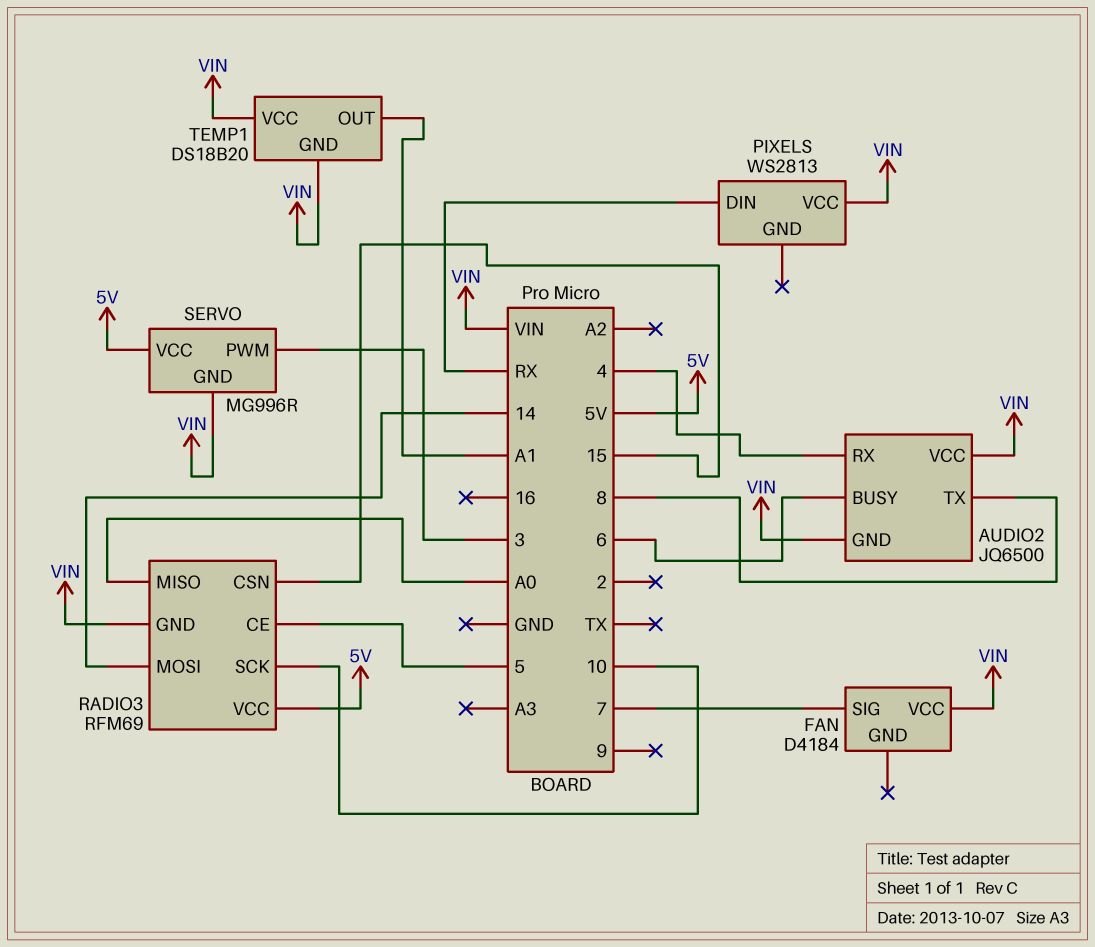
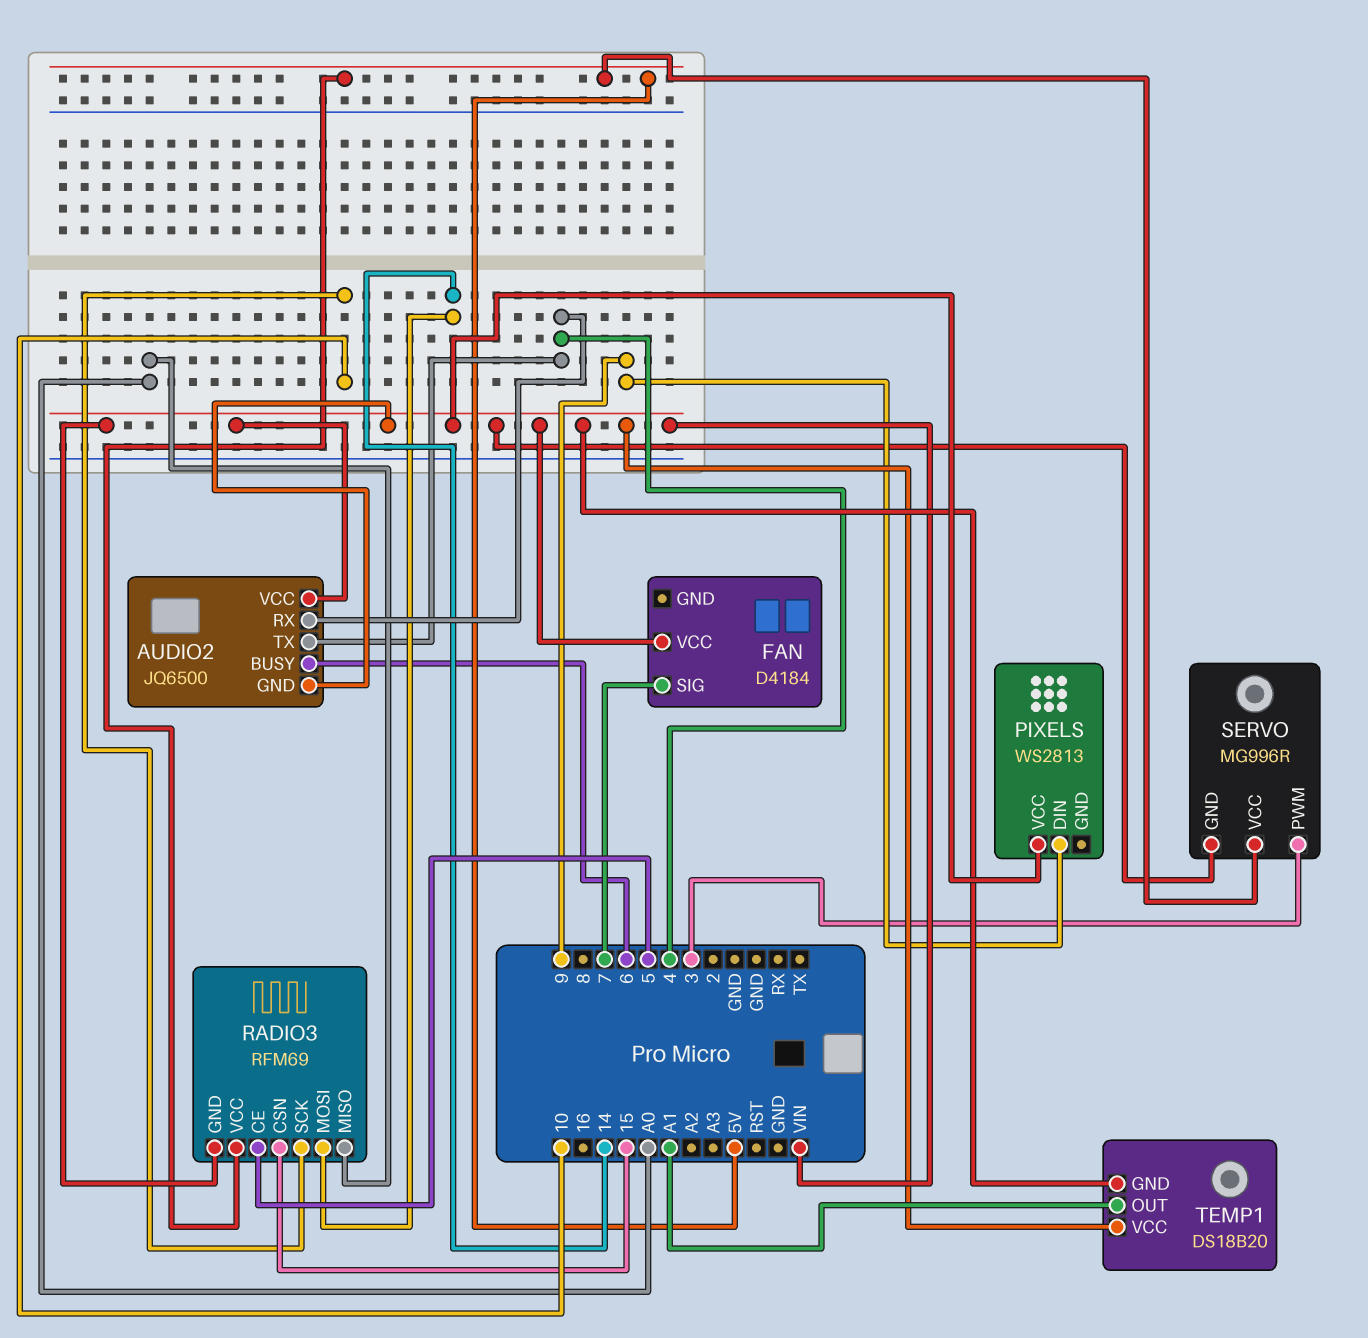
AUDIO2 pin TX: 8 -> 4
PIXELS pin DIN: RX -> 9

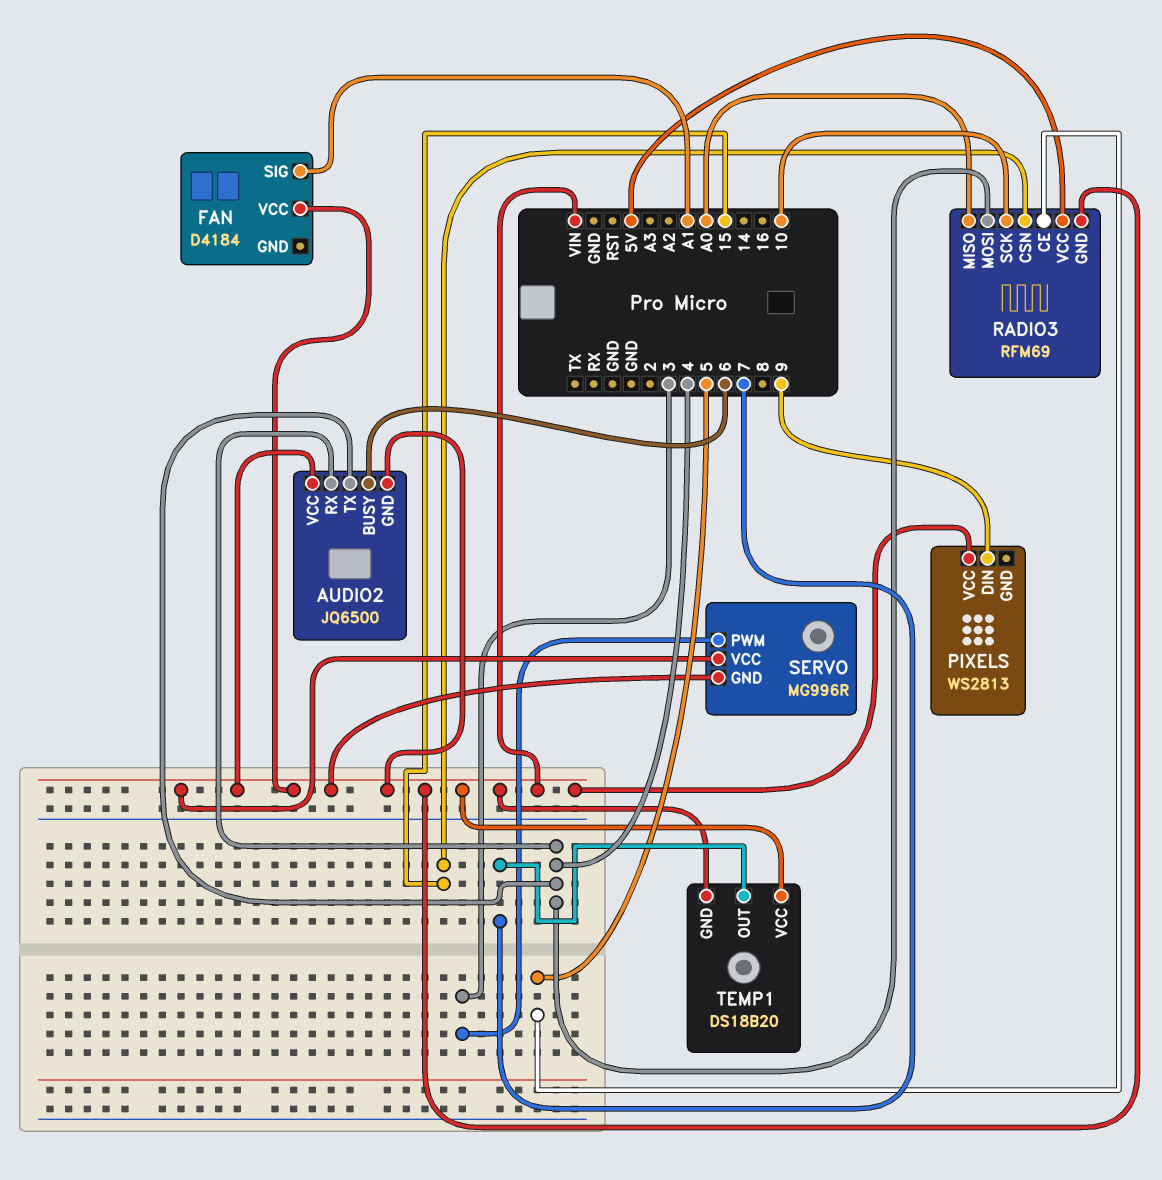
FAN pin SIG: 7 -> A1
RADIO3 pin MOSI: 14 -> 4
SERVO pin VCC: 5V -> VIN
TEMP1 pin OUT: A1 -> 7

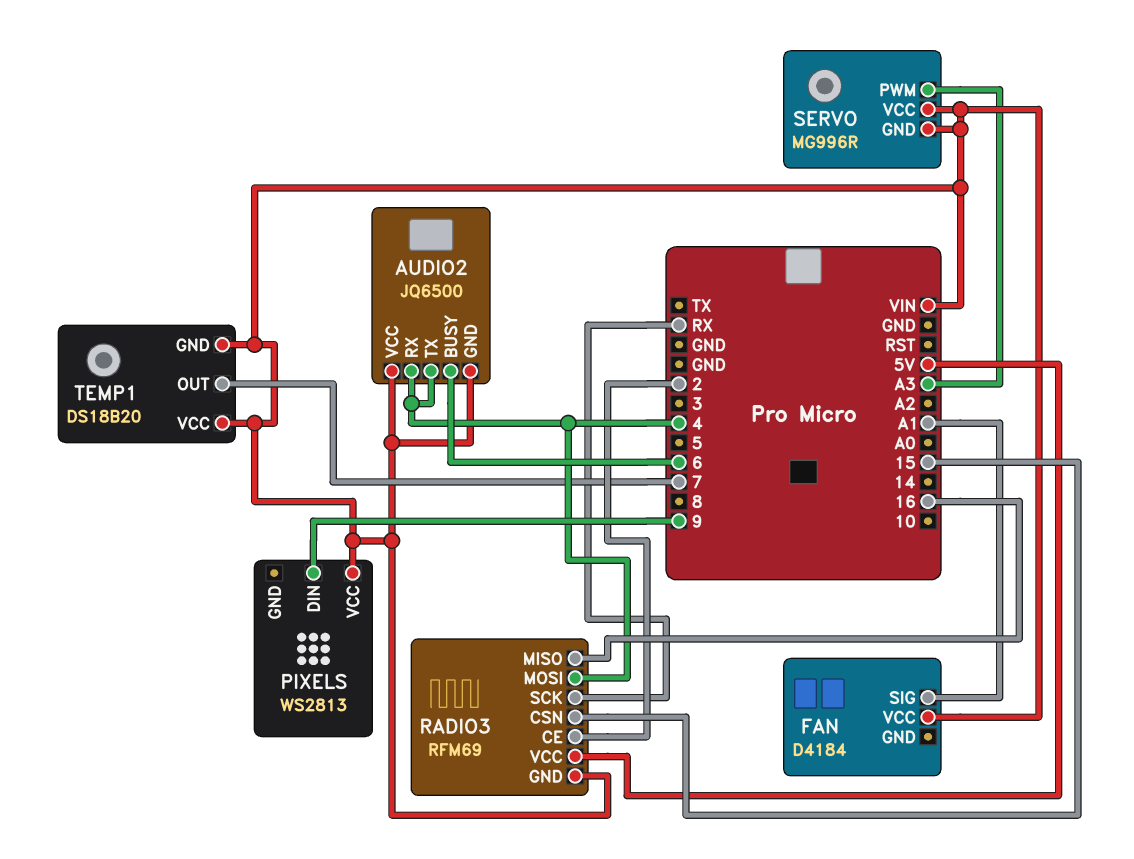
RADIO3 pin CE: 5 -> 2
RADIO3 pin MISO: A0 -> 16
RADIO3 pin SCK: 10 -> RX
SERVO pin PWM: 3 -> A3

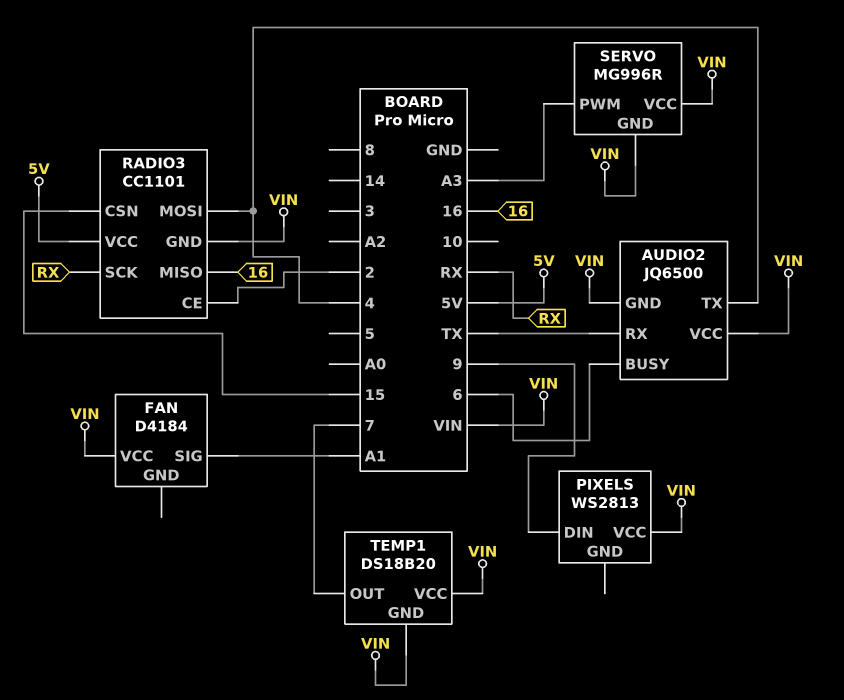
AUDIO2 pin RX: 4 -> TX
RADIO3: RFM69 -> CC1101

